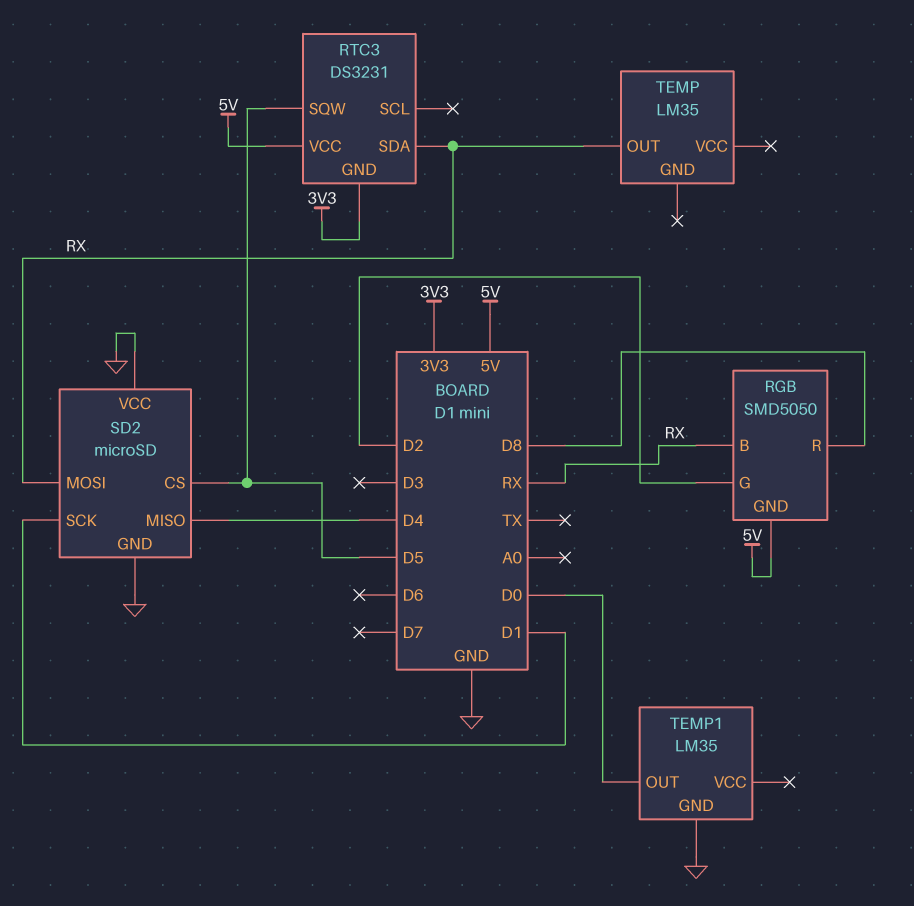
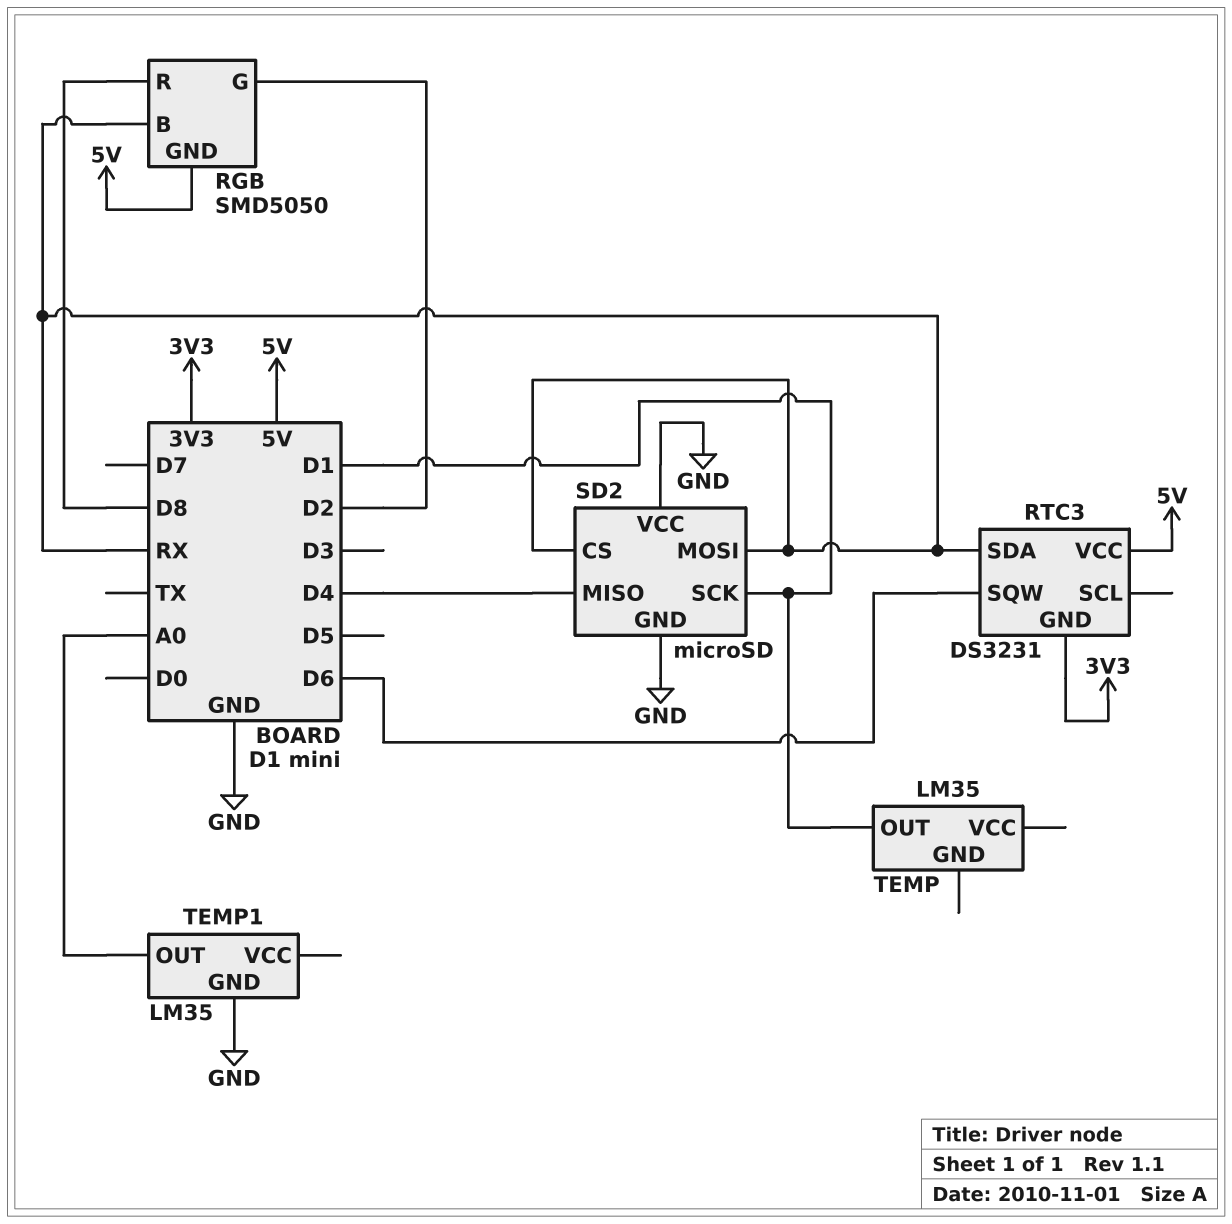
RTC3 pin SQW: D5 -> D6
SD2 pin CS: D5 -> RX
TEMP pin OUT: RX -> D1
TEMP1 pin OUT: D0 -> A0

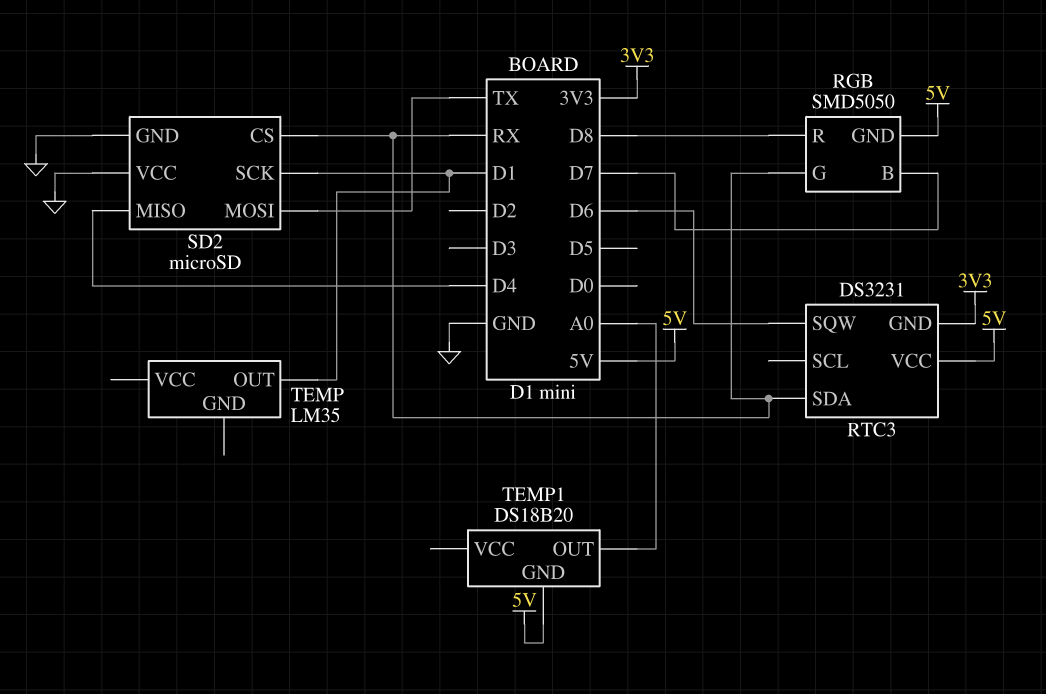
RGB pin B: RX -> D7
RGB pin G: D2 -> RX
SD2 pin MOSI: RX -> TX
TEMP1: LM35 -> DS18B20
TEMP1 pin GND: GND -> 5V

